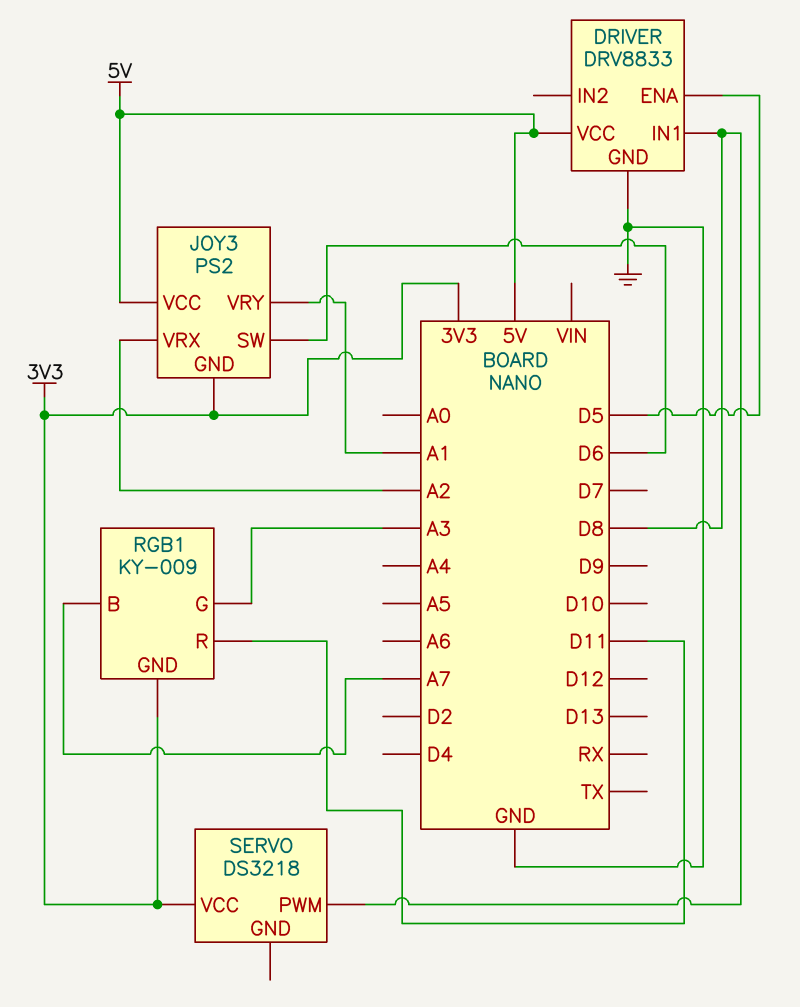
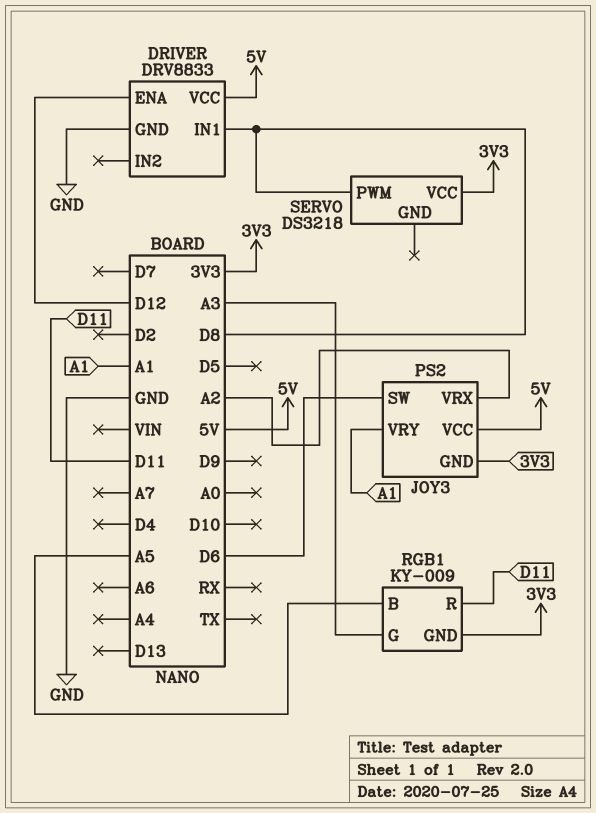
DRIVER pin ENA: D5 -> D12
RGB1 pin B: A7 -> A5

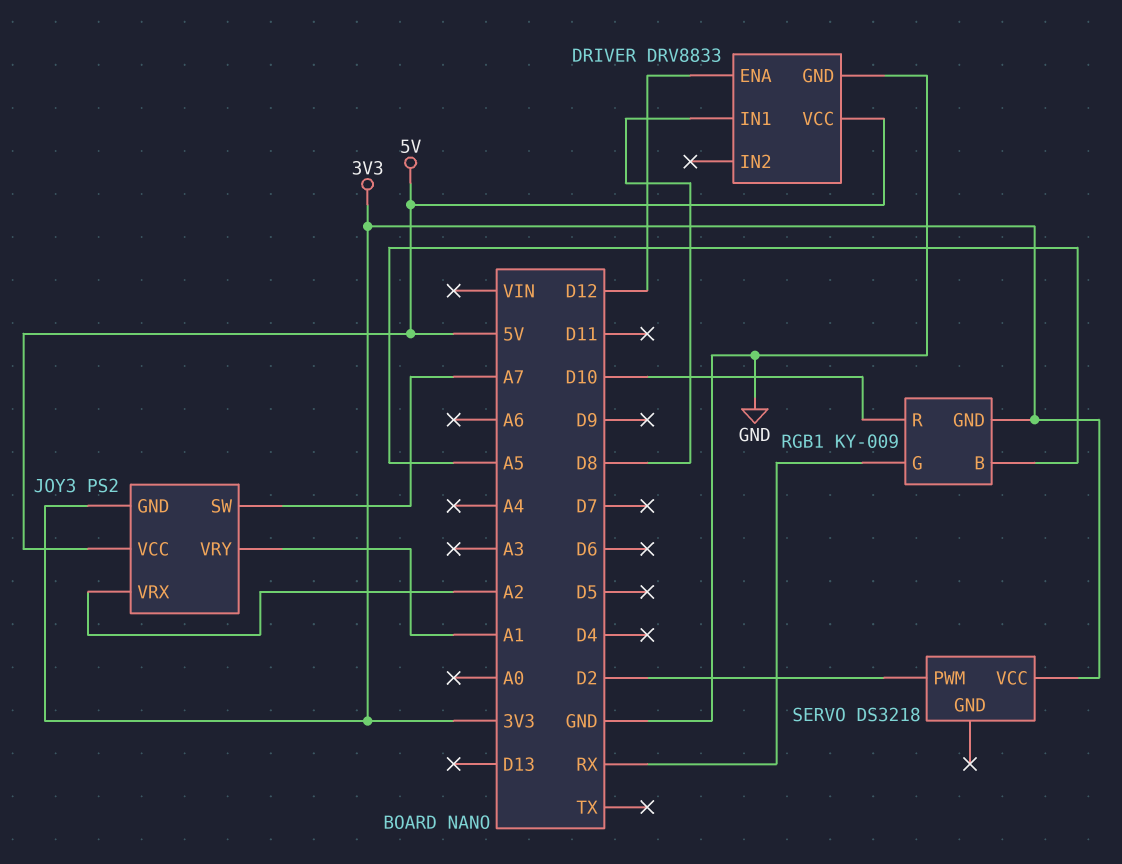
JOY3 pin SW: D6 -> A7
RGB1 pin G: A3 -> RX
RGB1 pin R: D11 -> D10
SERVO pin PWM: D8 -> D2

